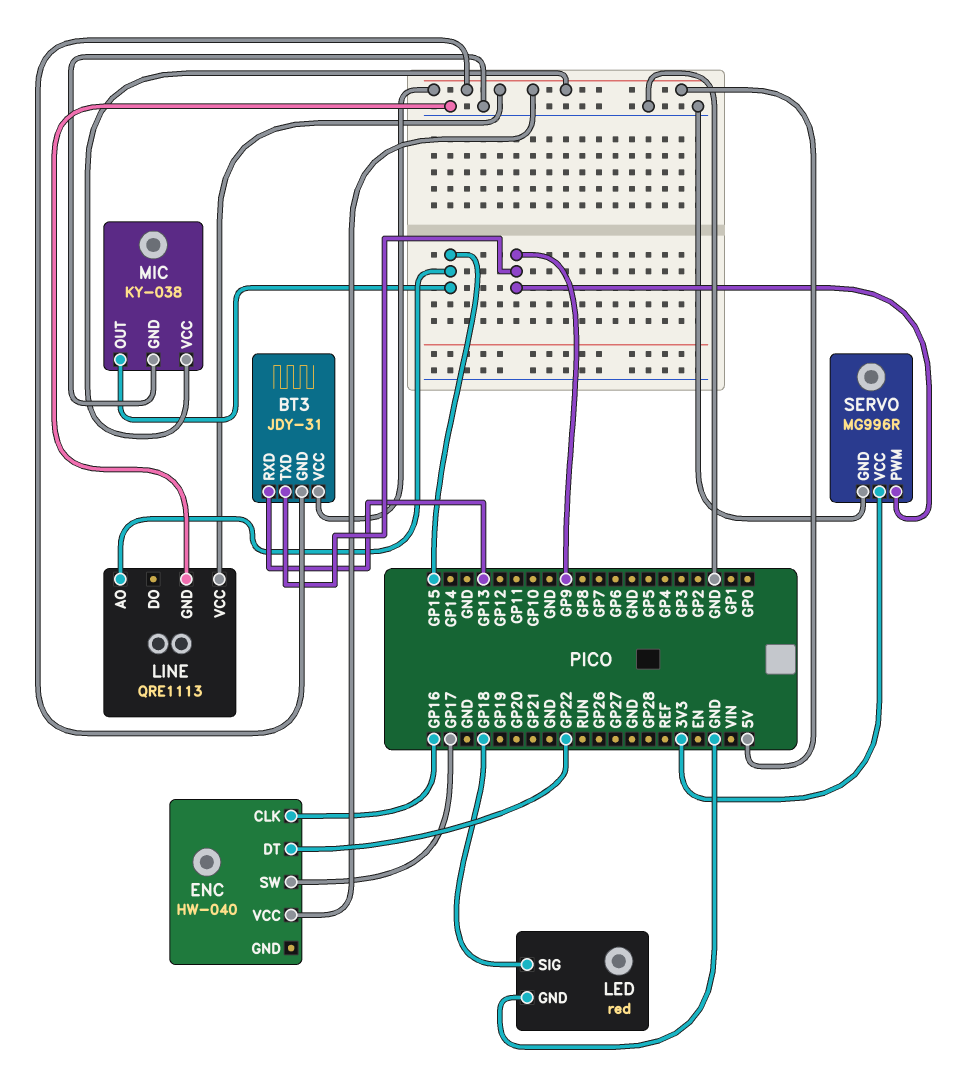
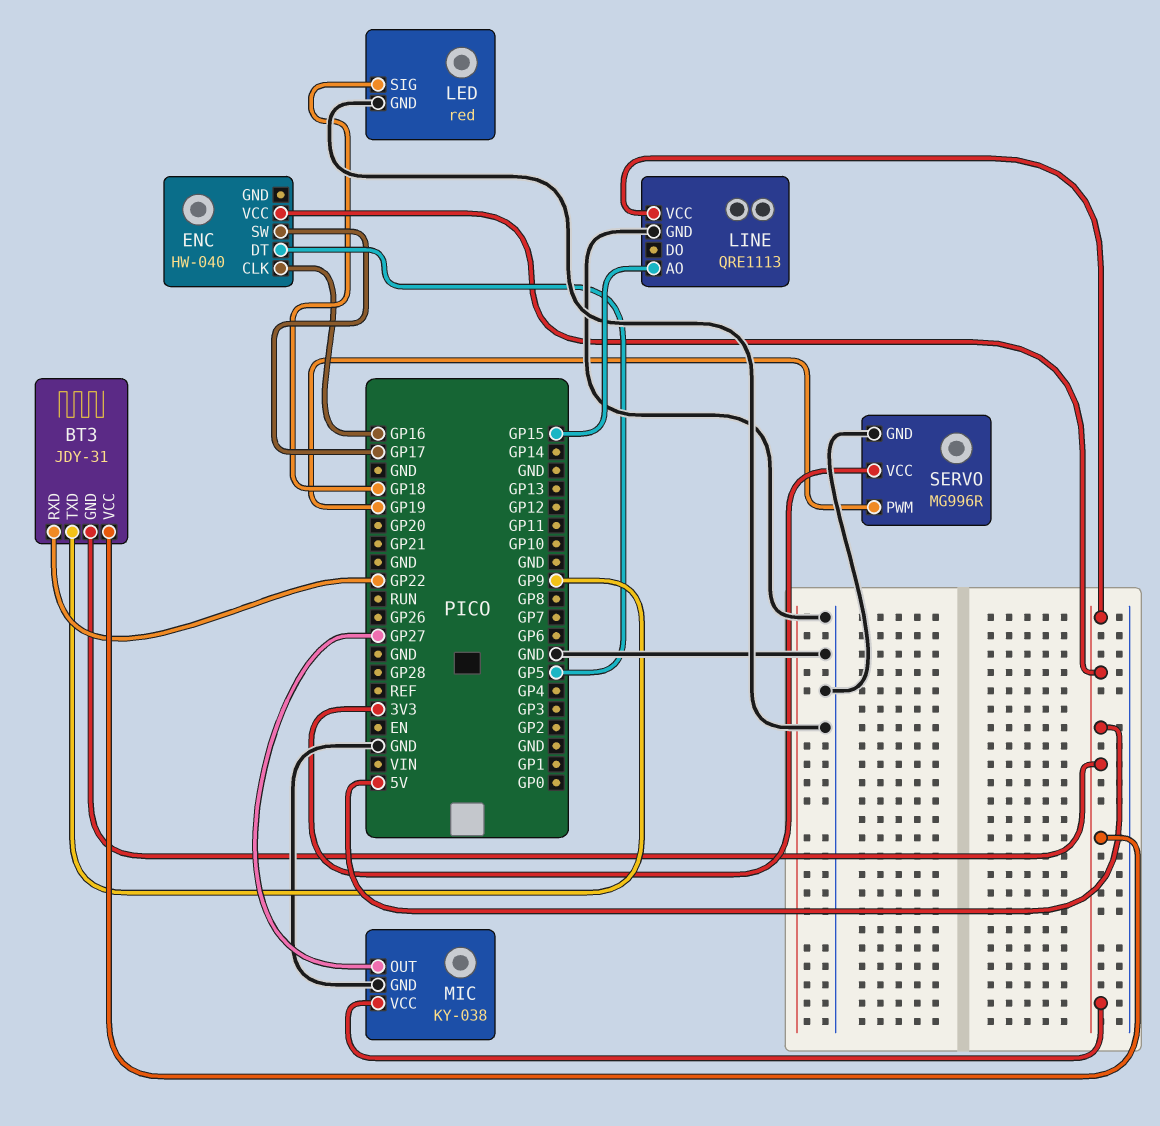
BT3 pin RXD: GP13 -> GP22
ENC pin DT: GP22 -> GP5
MIC pin OUT: GP15 -> GP27
SERVO pin PWM: GP9 -> GP19

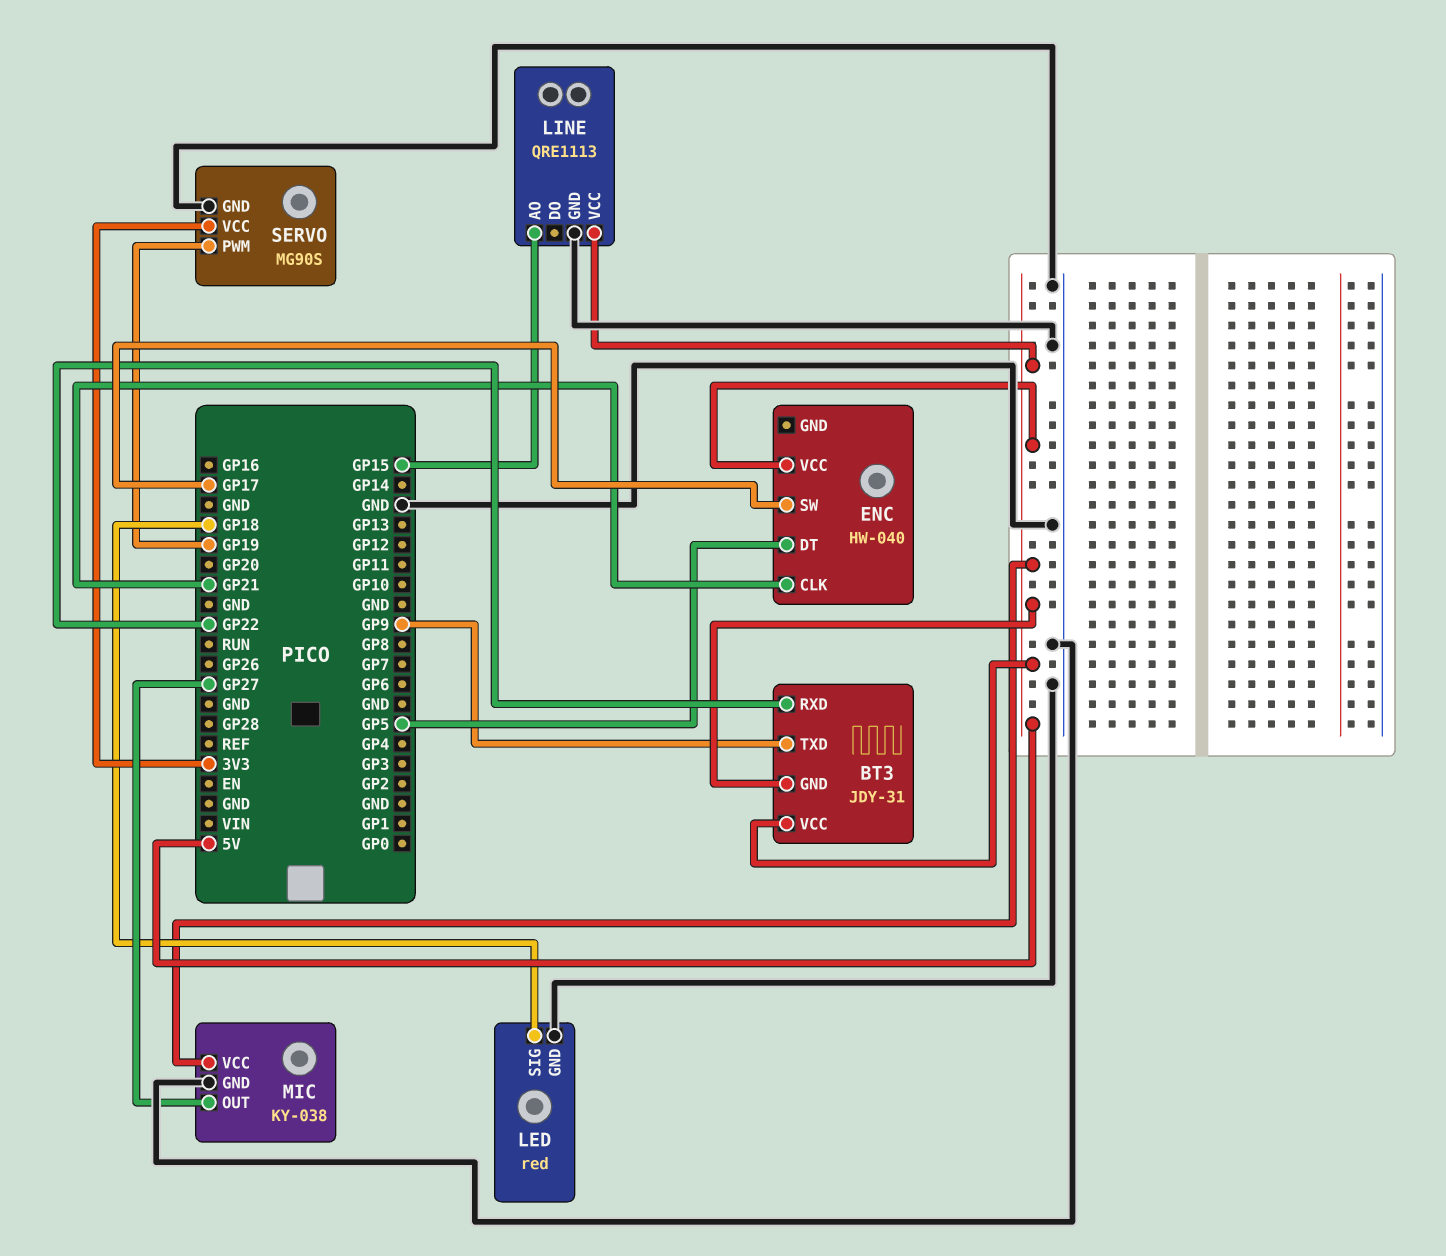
ENC pin CLK: GP16 -> GP21
SERVO: MG996R -> MG90S

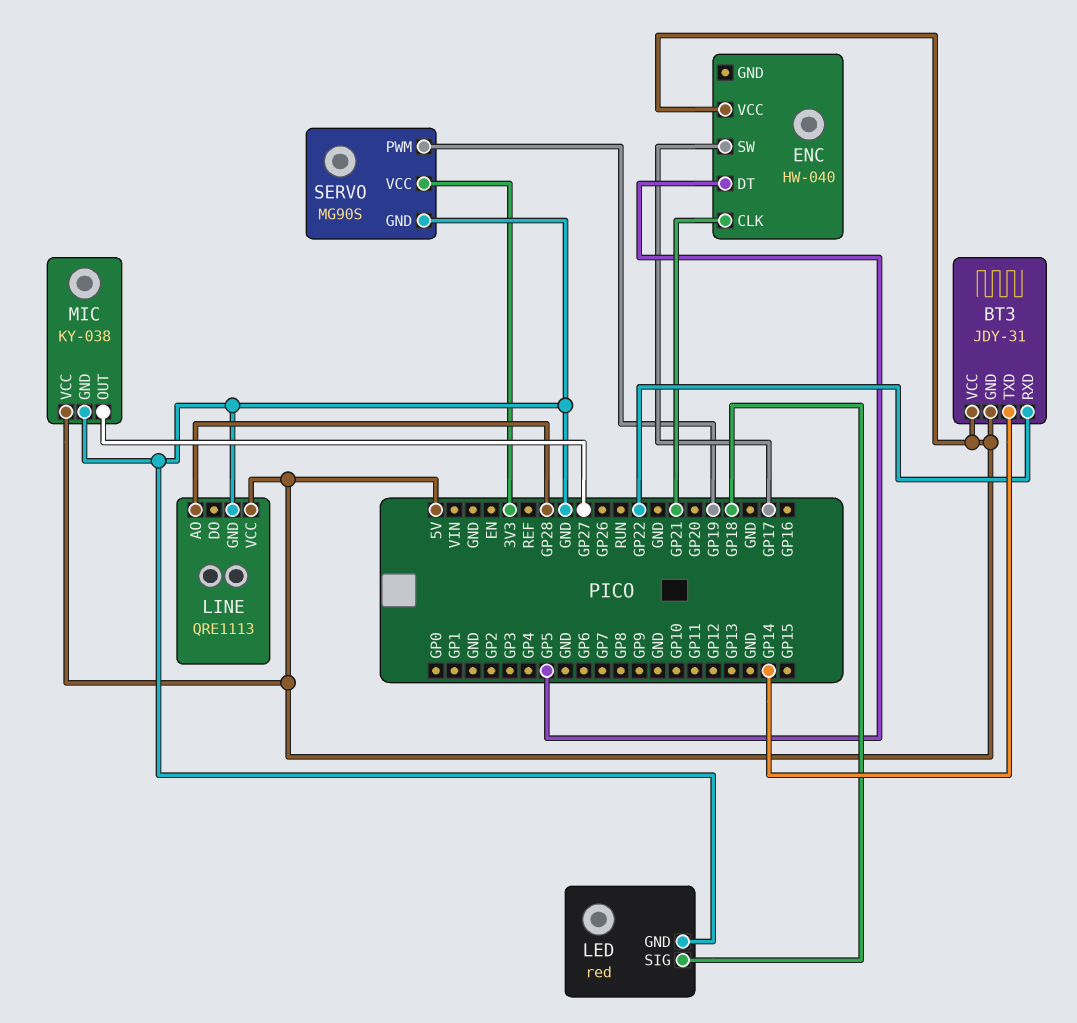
BT3 pin TXD: GP9 -> GP14
LINE pin AO: GP15 -> GP28

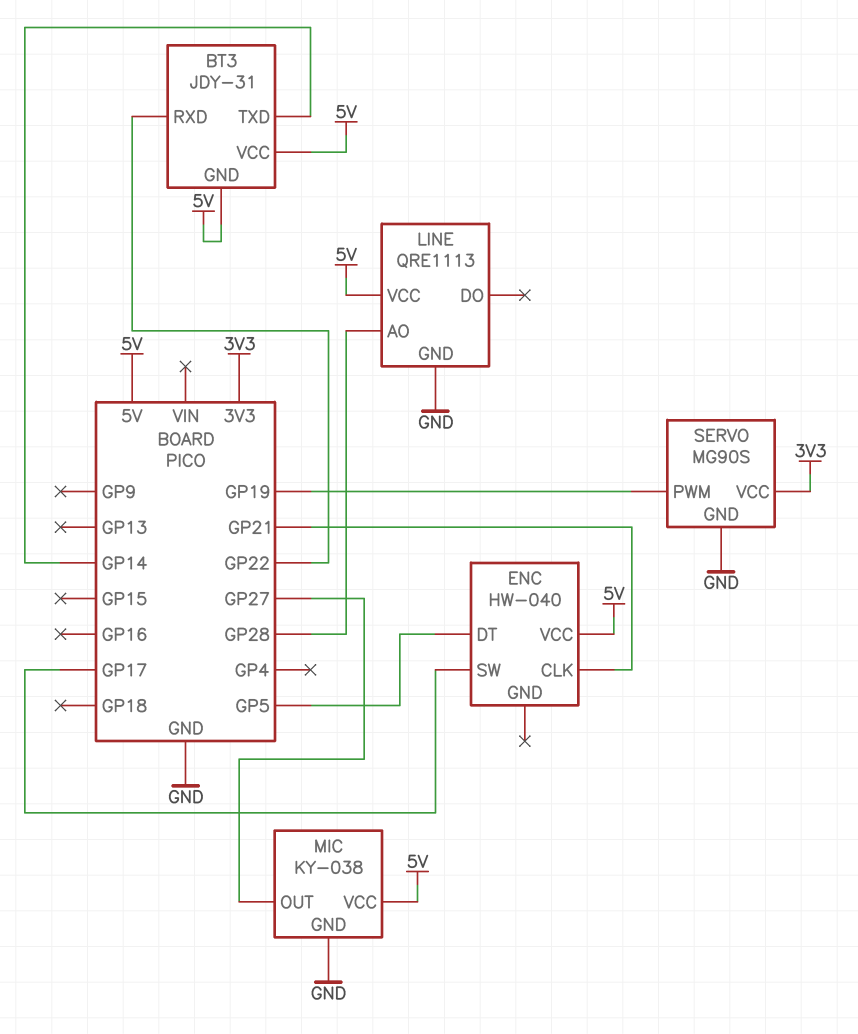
LED: red -> none
LED pin GND: GND -> none
LED pin SIG: GP18 -> none

